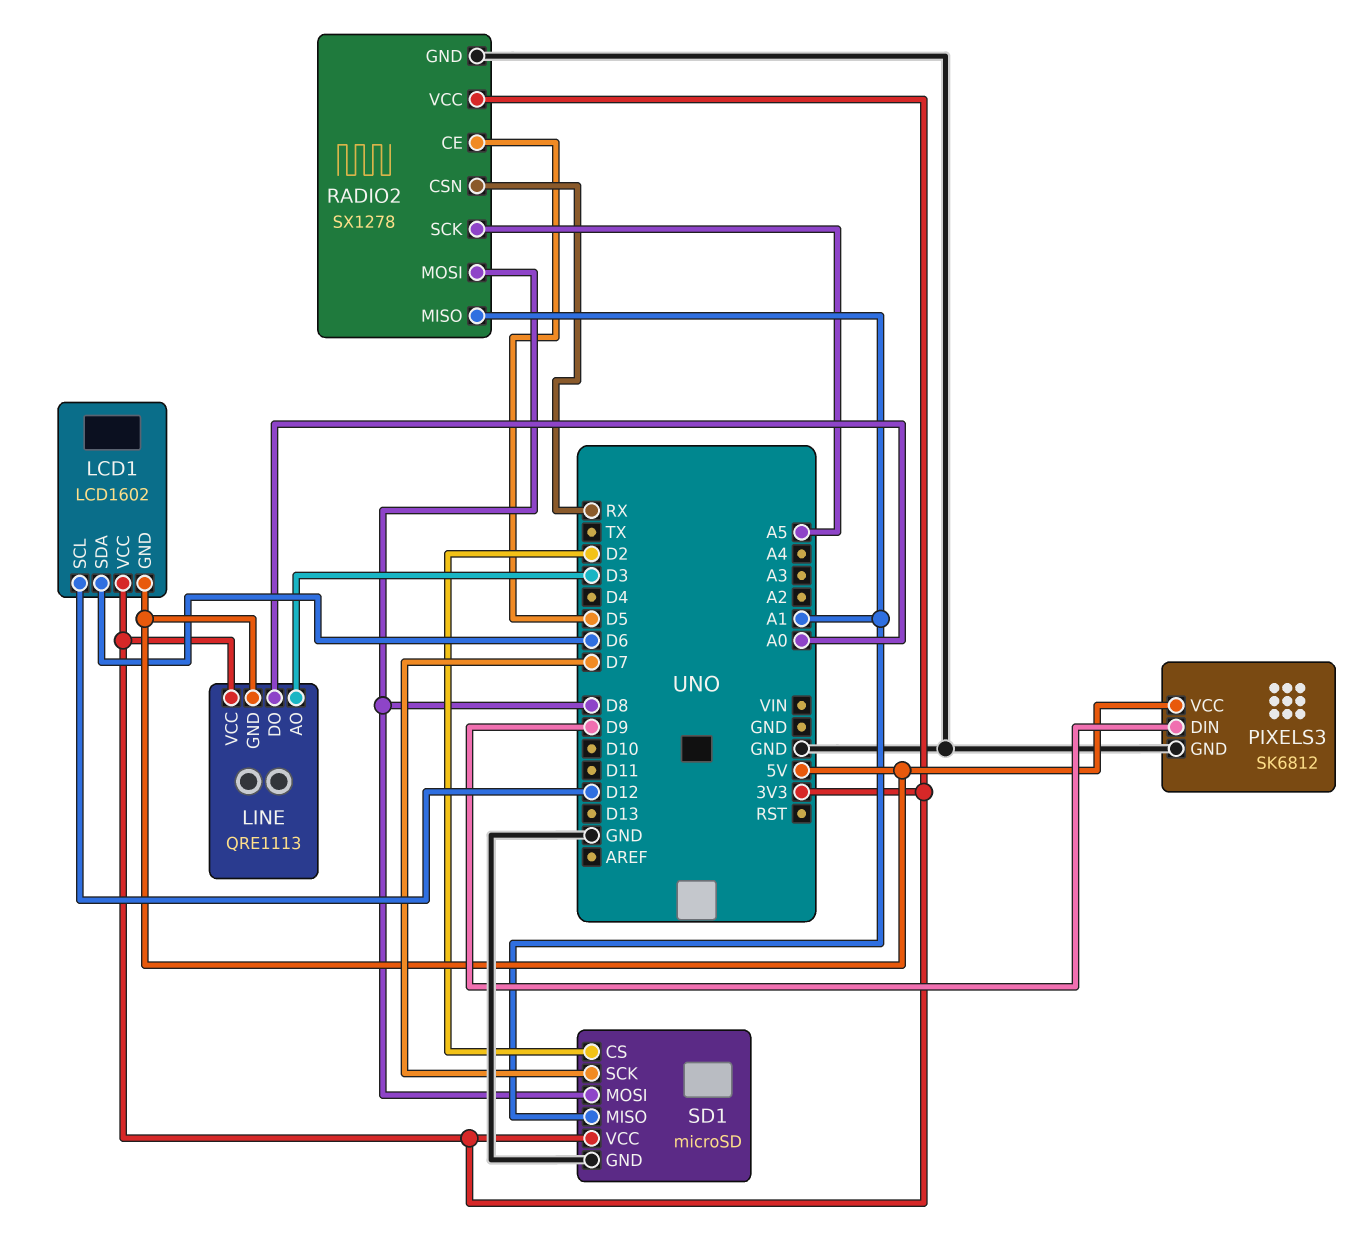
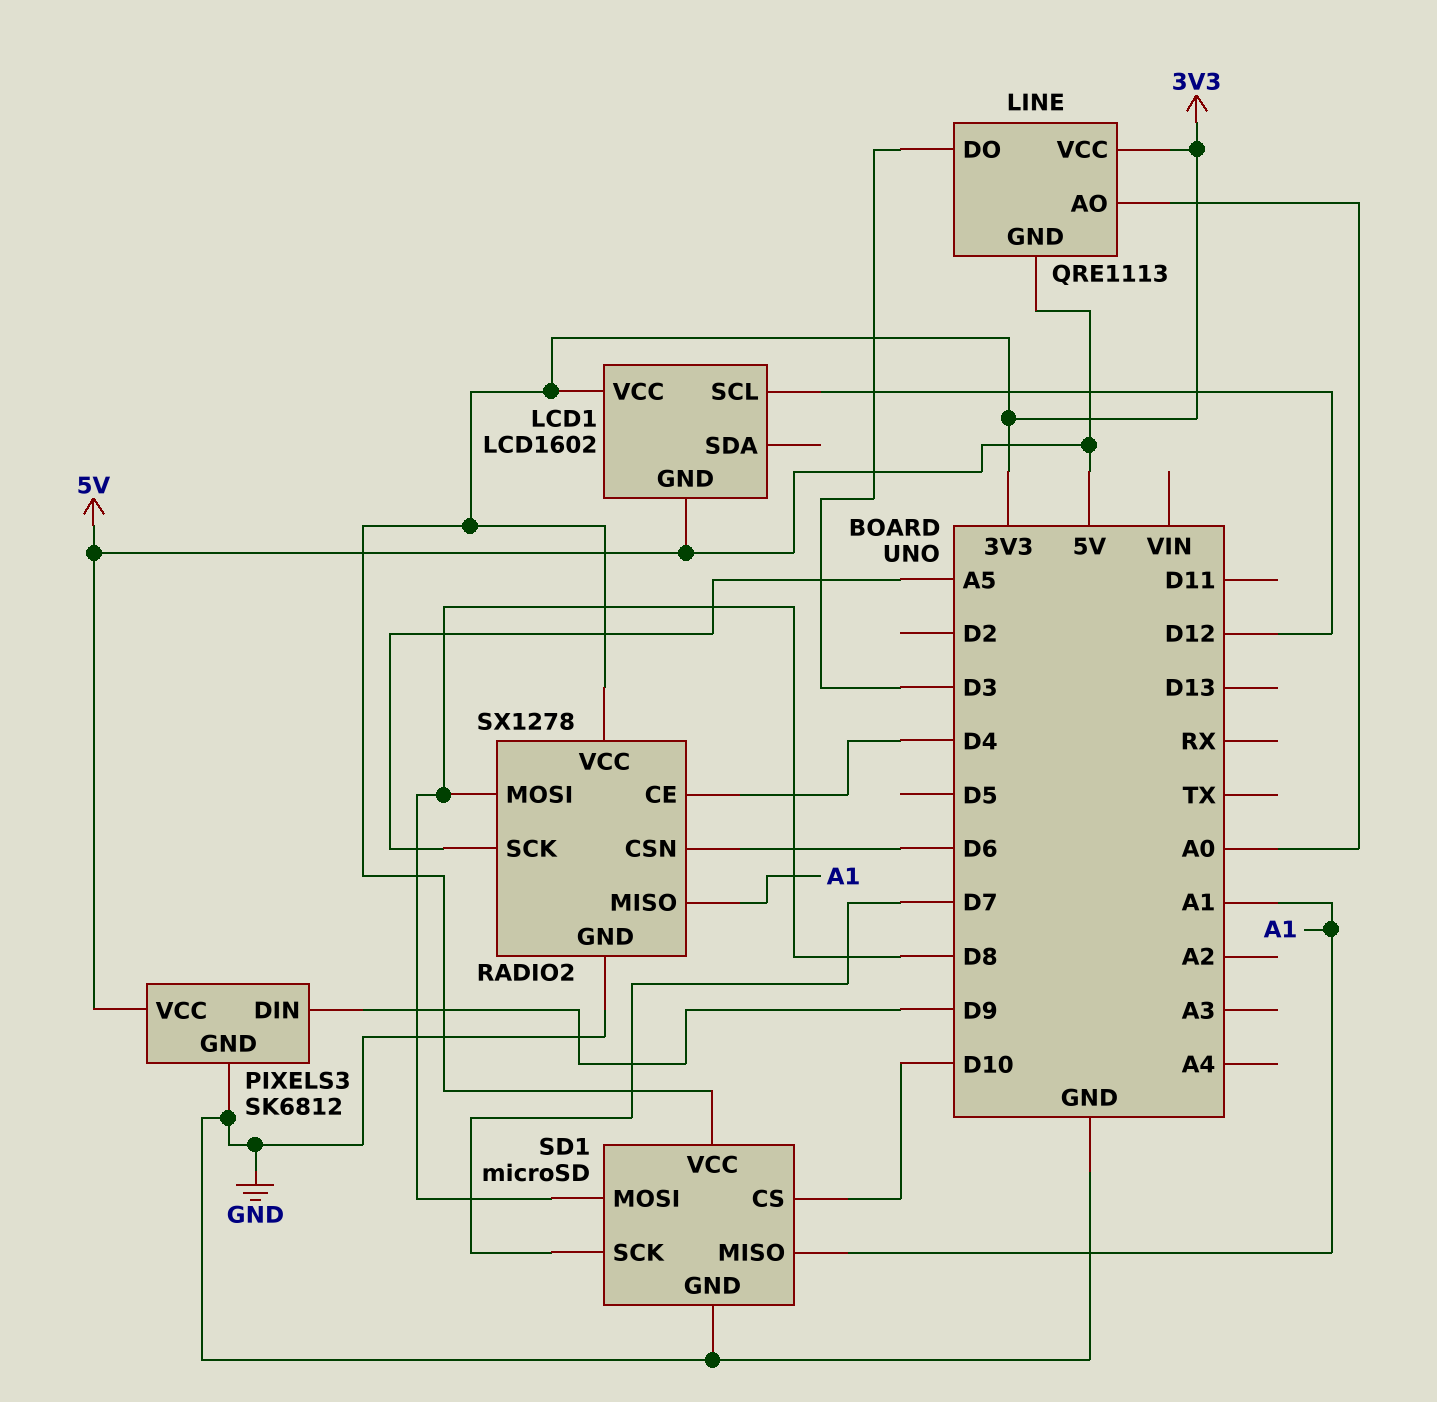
LCD1 pin SDA: D6 -> none
LINE pin AO: D3 -> A0
LINE pin DO: A0 -> D3
RADIO2 pin CE: D5 -> D4
RADIO2 pin CSN: RX -> D6
SD1 pin CS: D2 -> D10

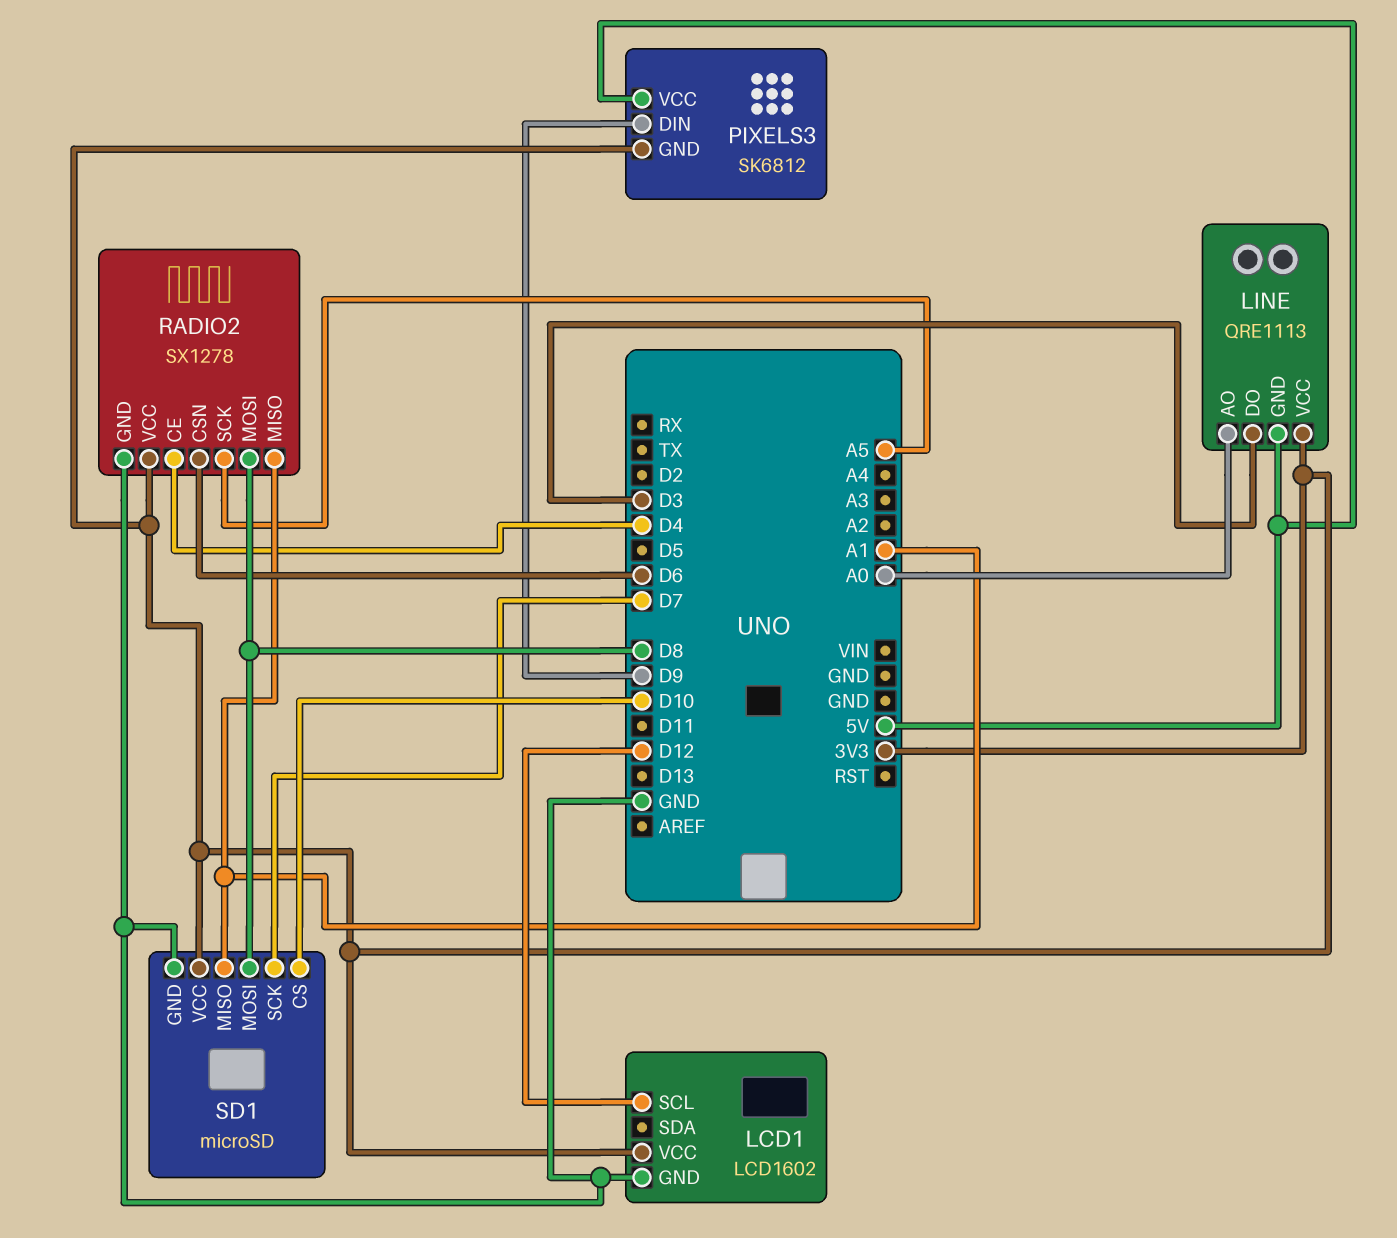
LCD1 pin GND: 5V -> GND
PIXELS3 pin GND: GND -> 3V3

